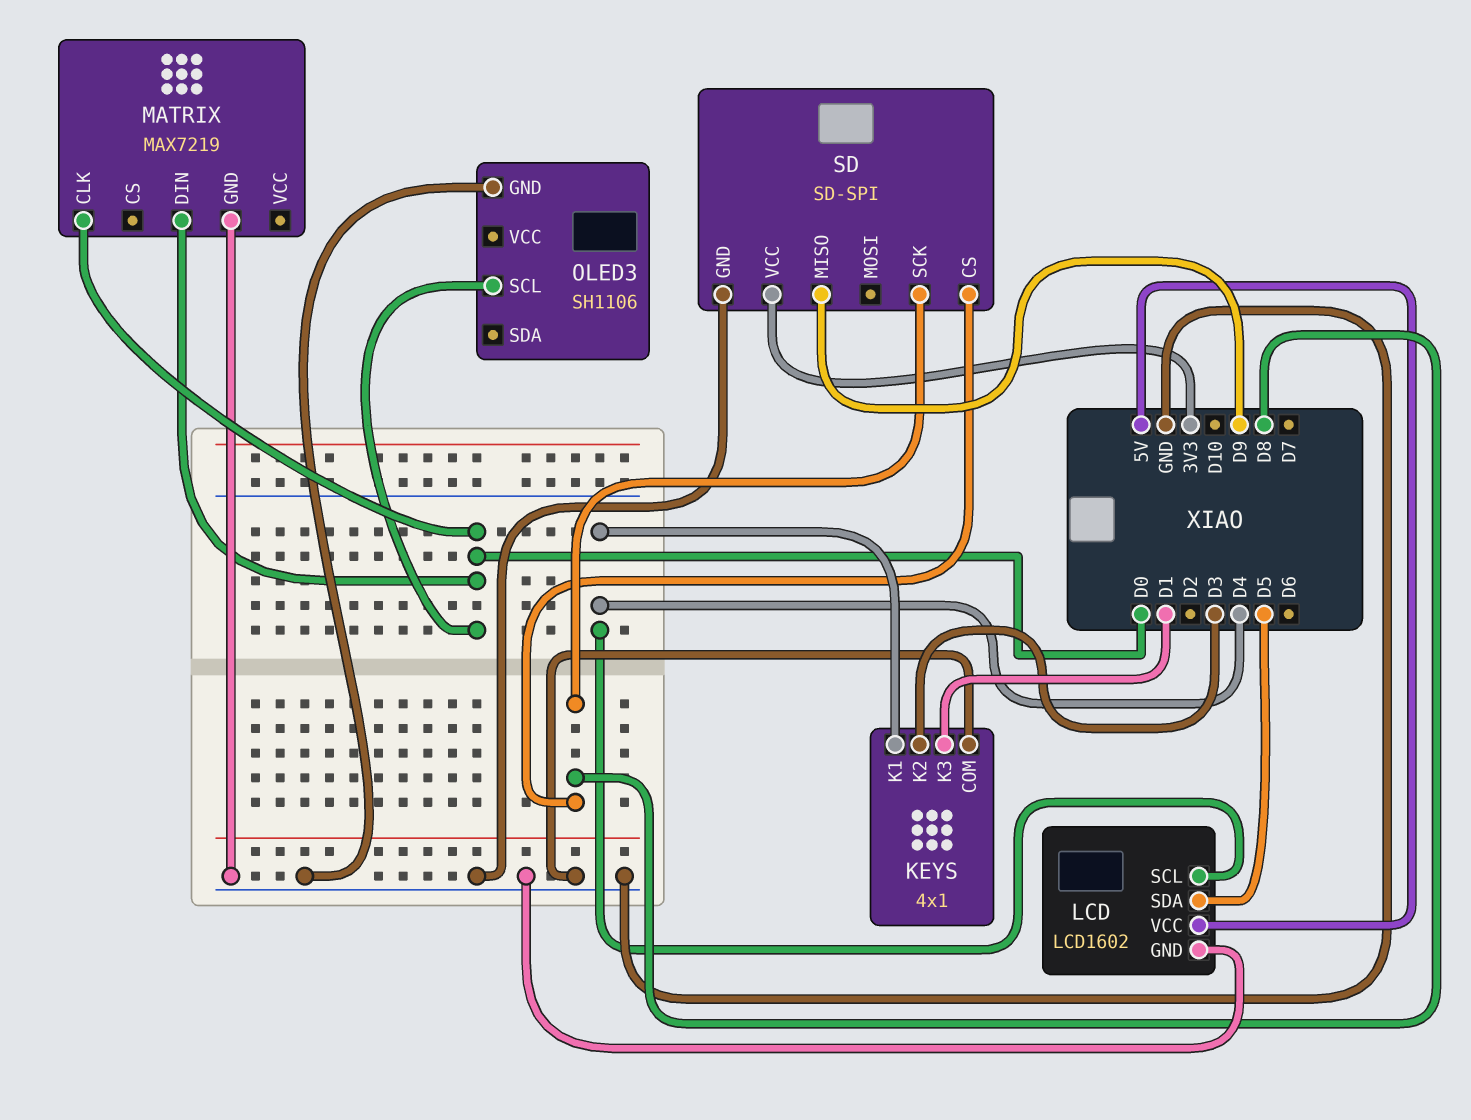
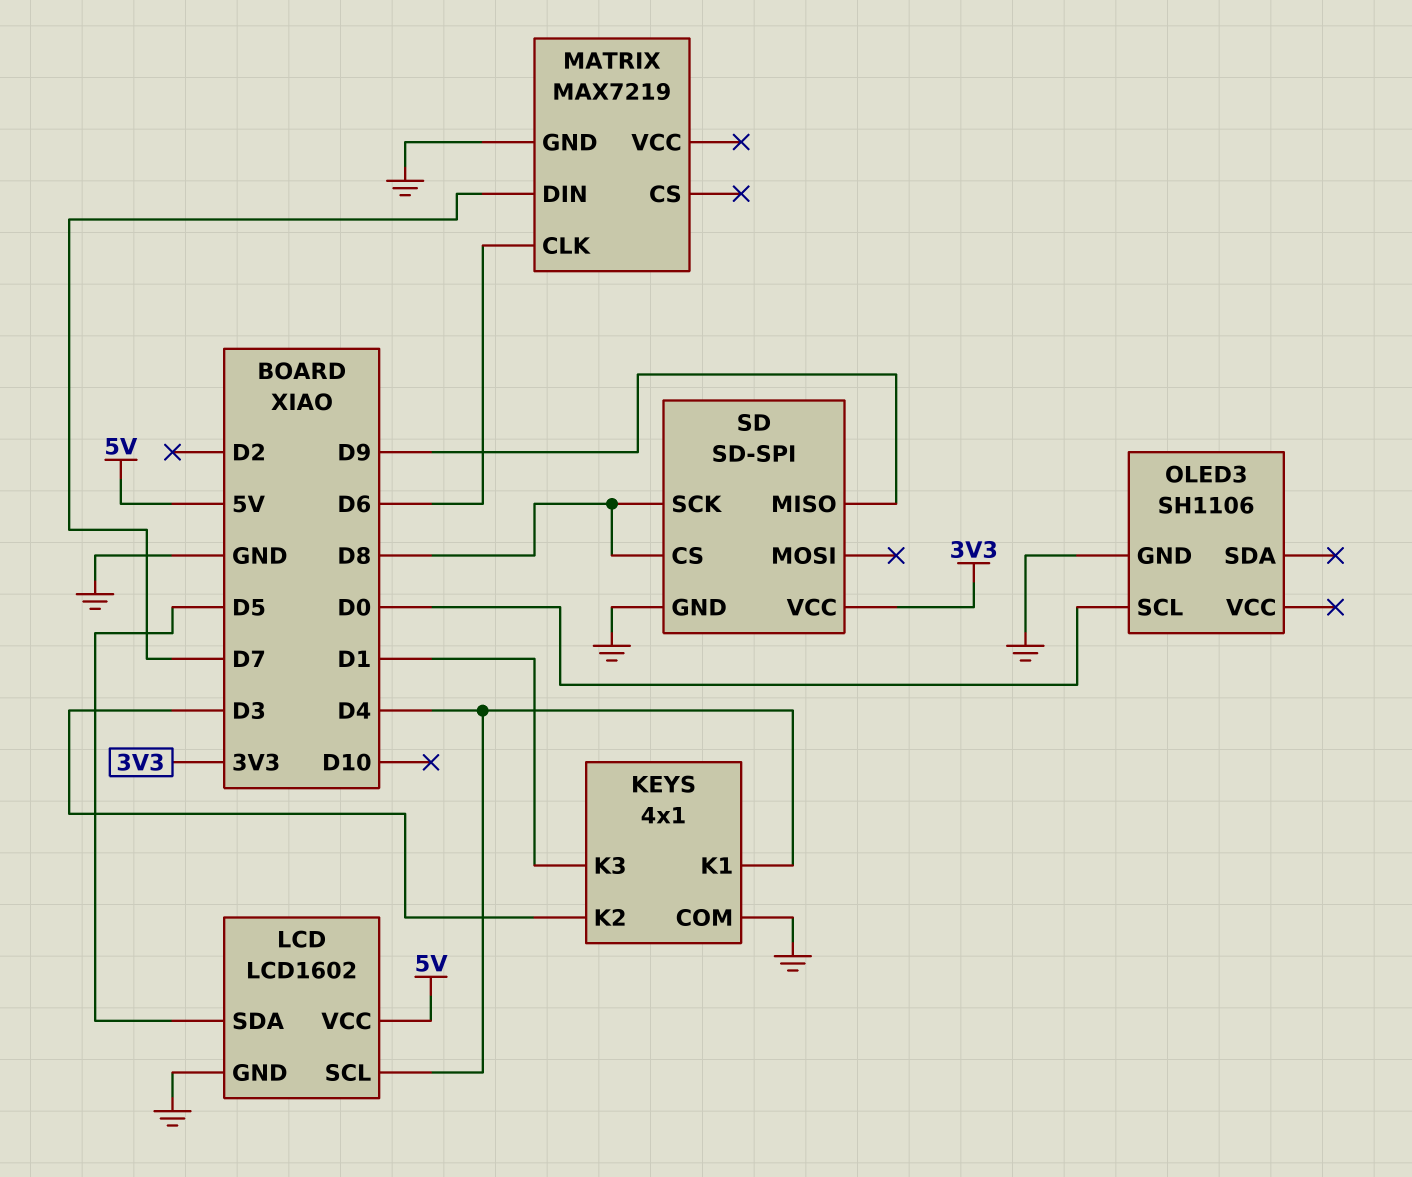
MATRIX pin CLK: D0 -> D6
MATRIX pin DIN: D0 -> D7

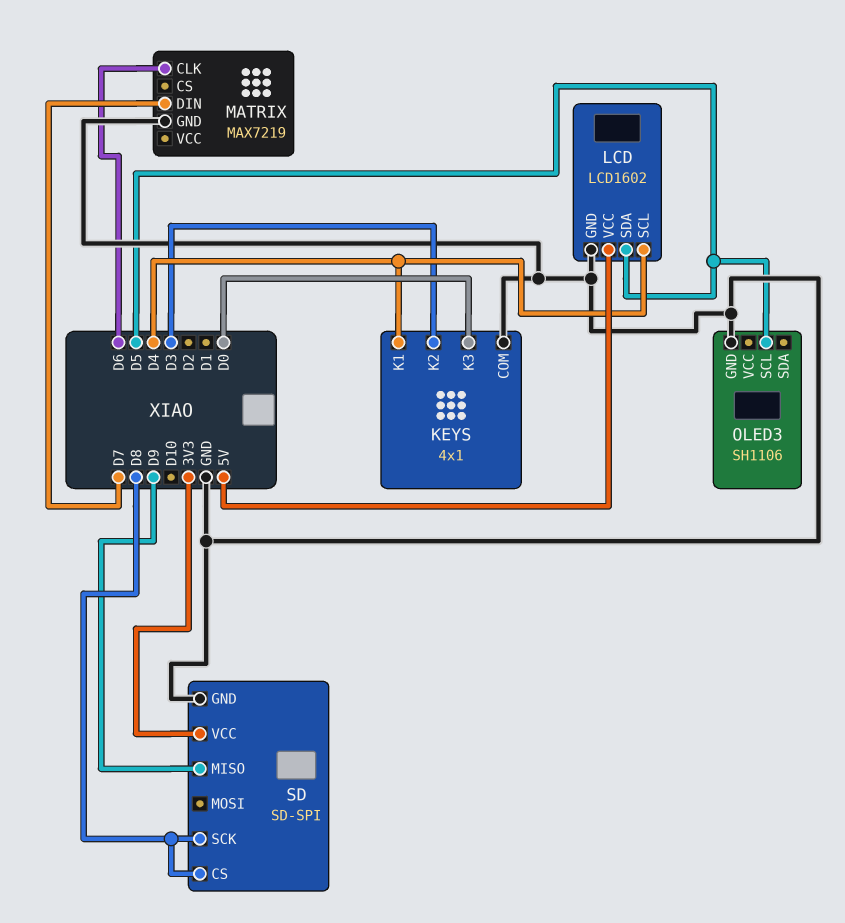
KEYS pin K3: D1 -> D0
OLED3 pin SCL: D0 -> D5

